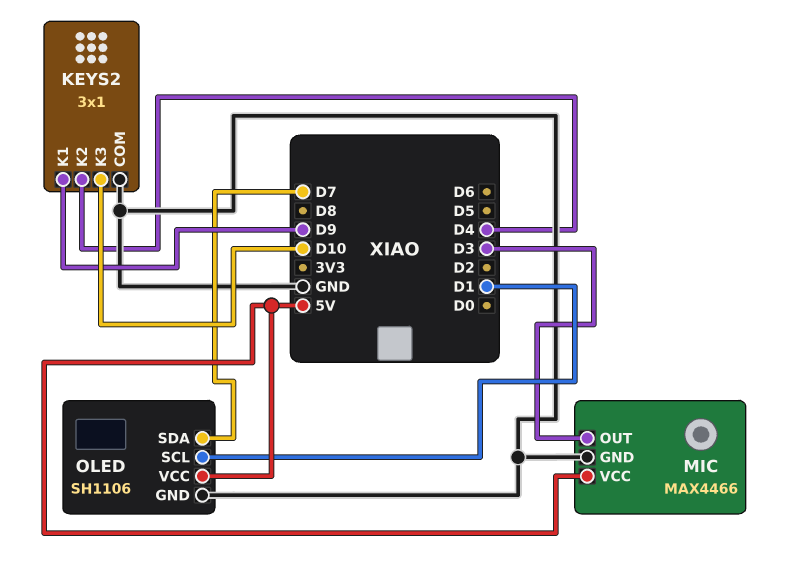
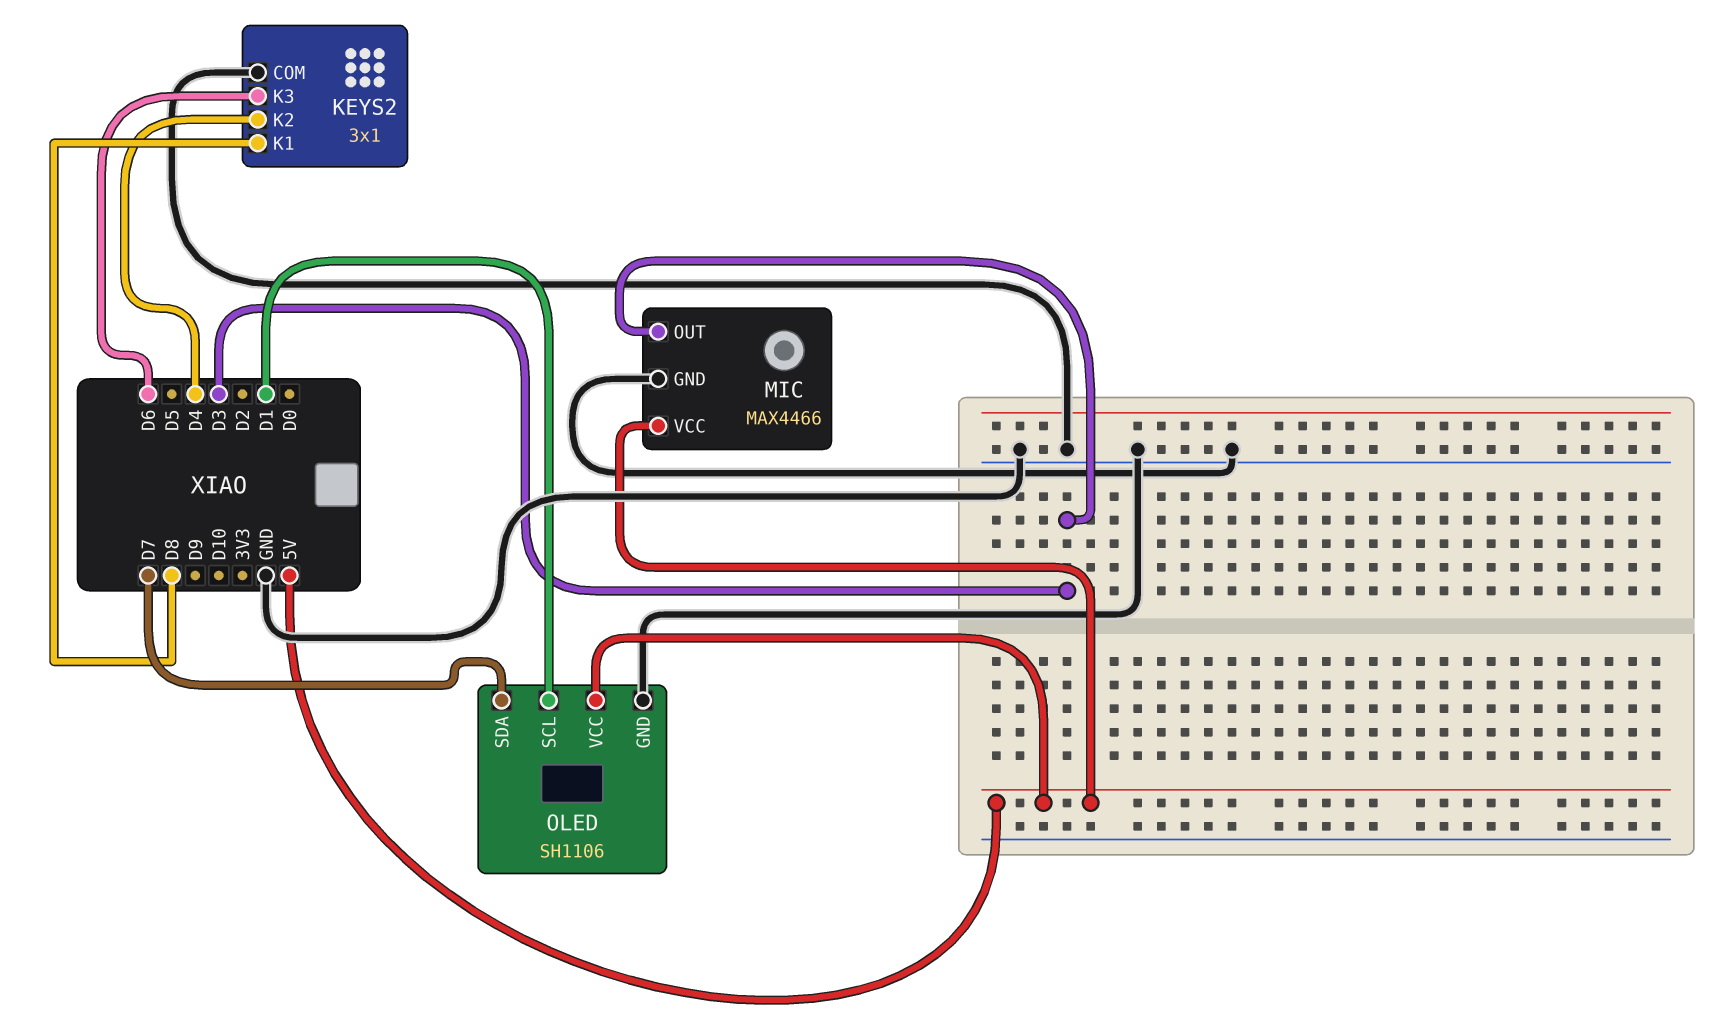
KEYS2 pin K1: D9 -> D8
KEYS2 pin K3: D10 -> D6

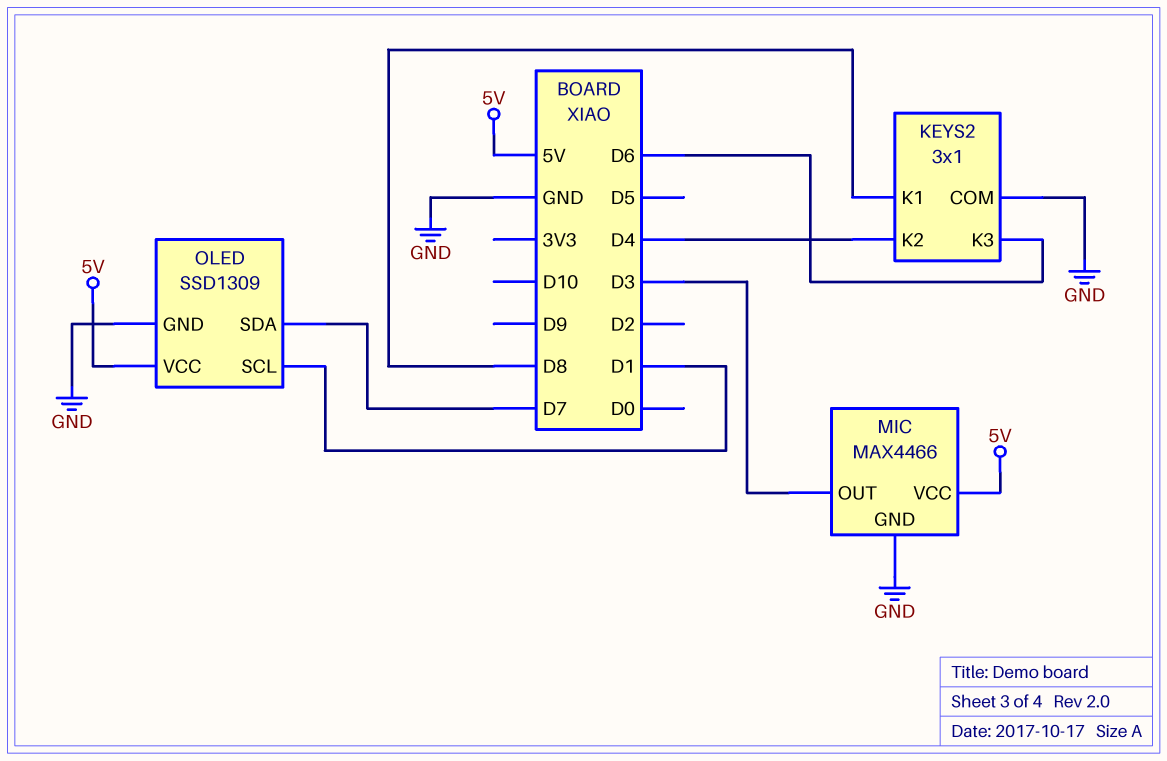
OLED: SH1106 -> SSD1309

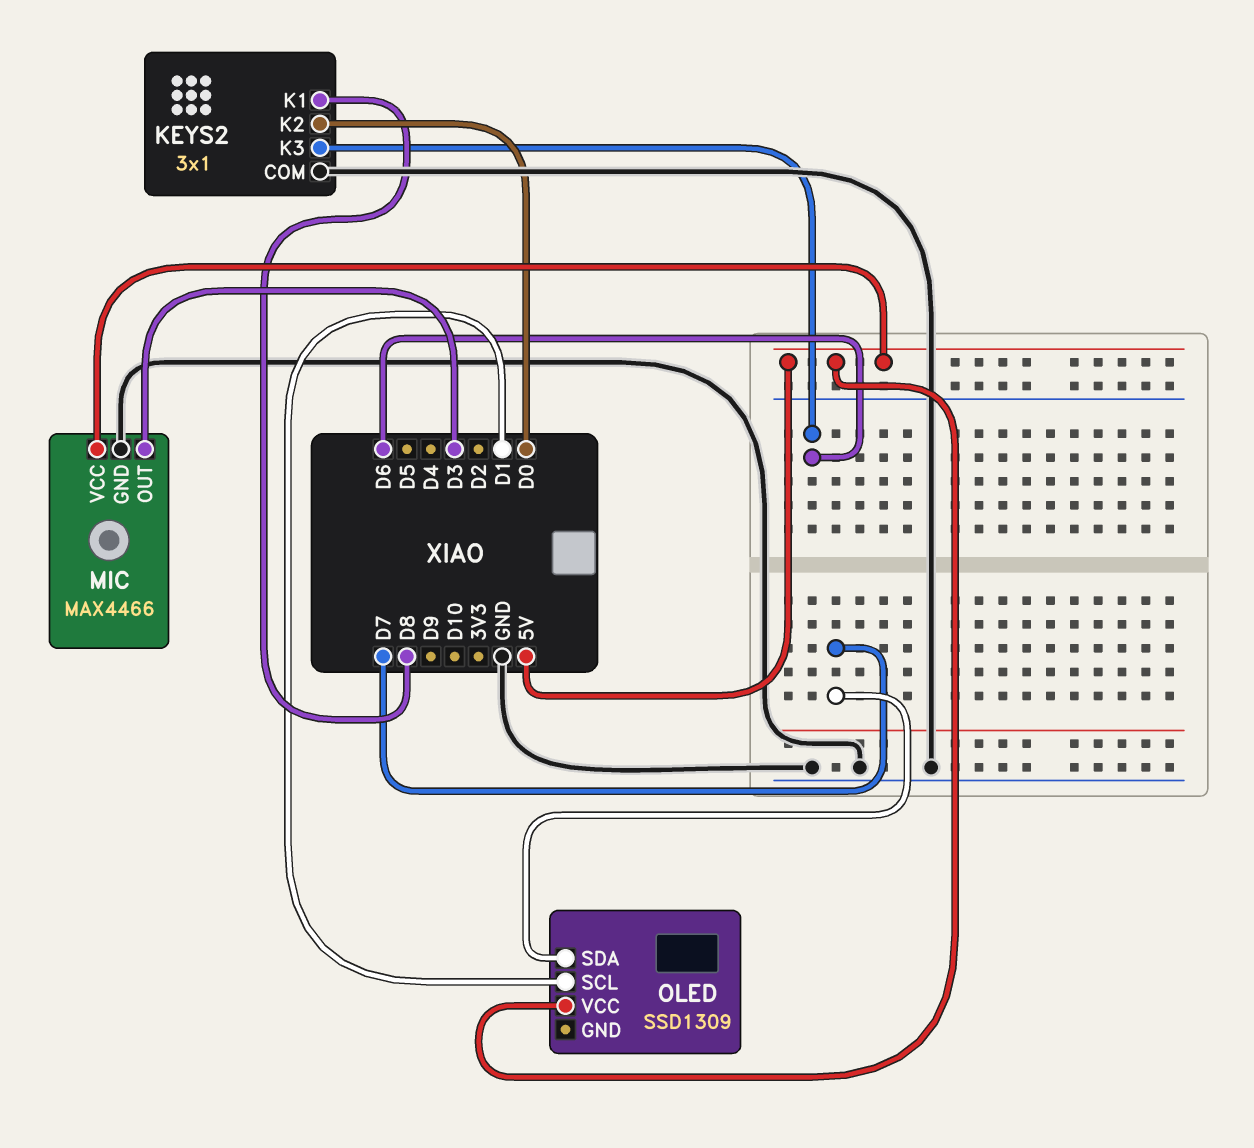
KEYS2 pin K2: D4 -> D0
OLED pin GND: GND -> none

